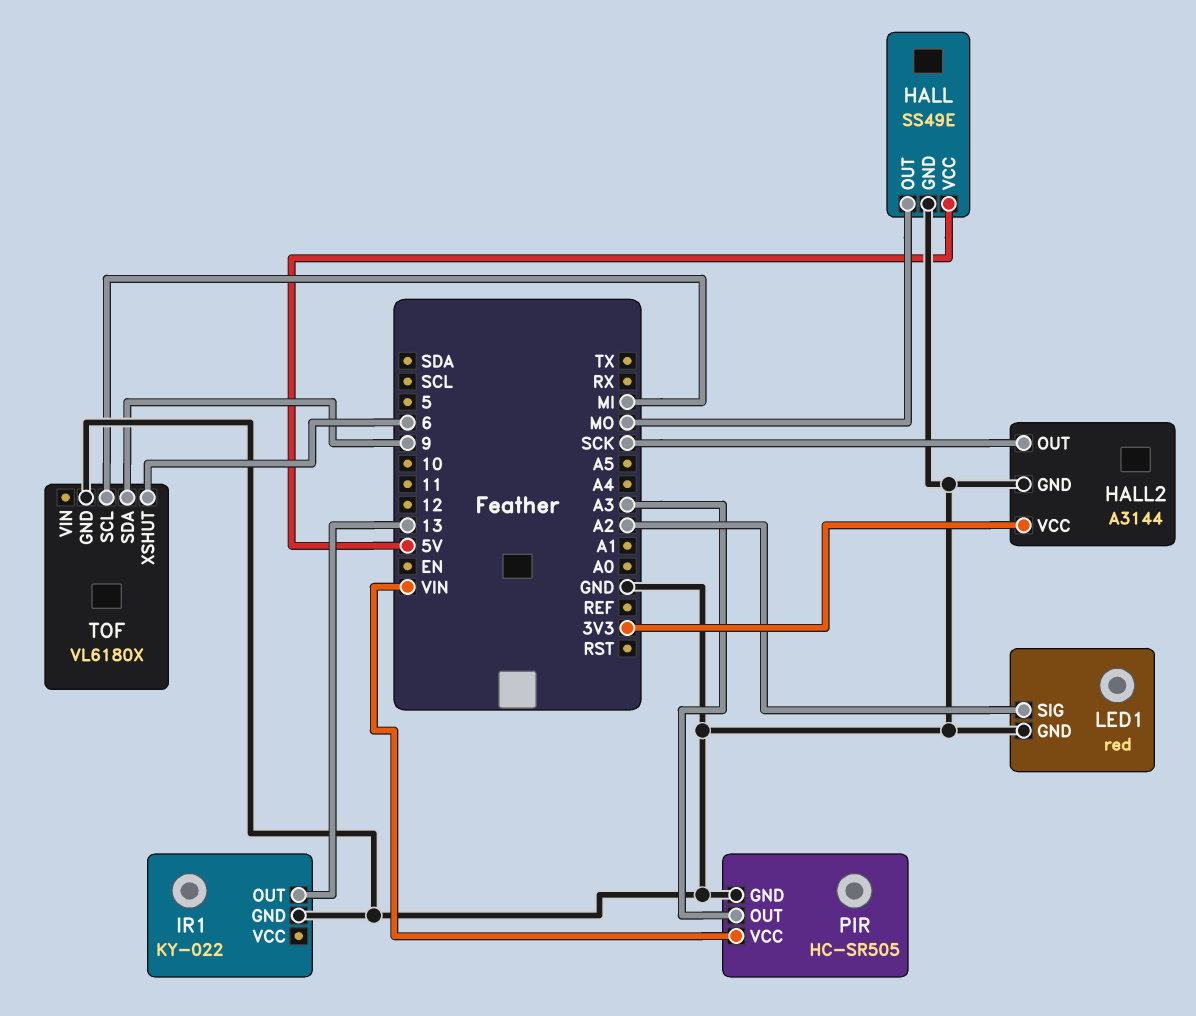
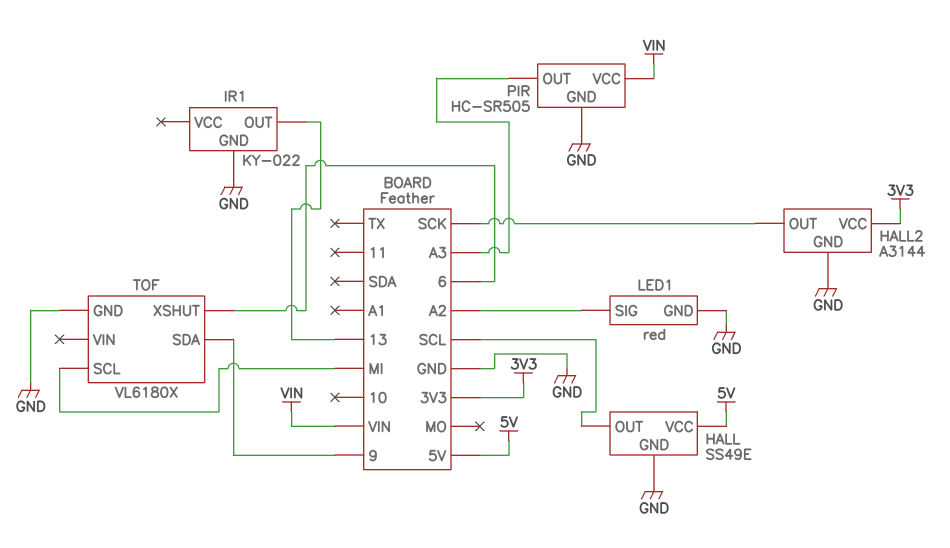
HALL pin OUT: MO -> SCL

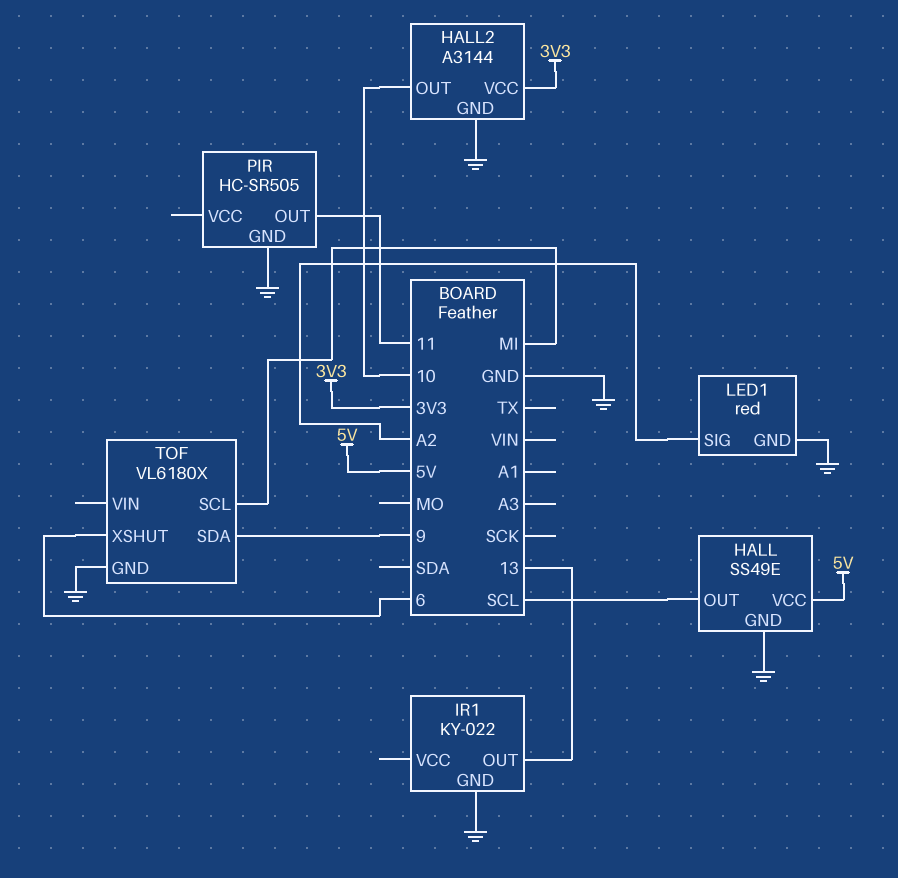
HALL2 pin OUT: SCK -> 10
PIR pin OUT: A3 -> 11
PIR pin VCC: VIN -> none

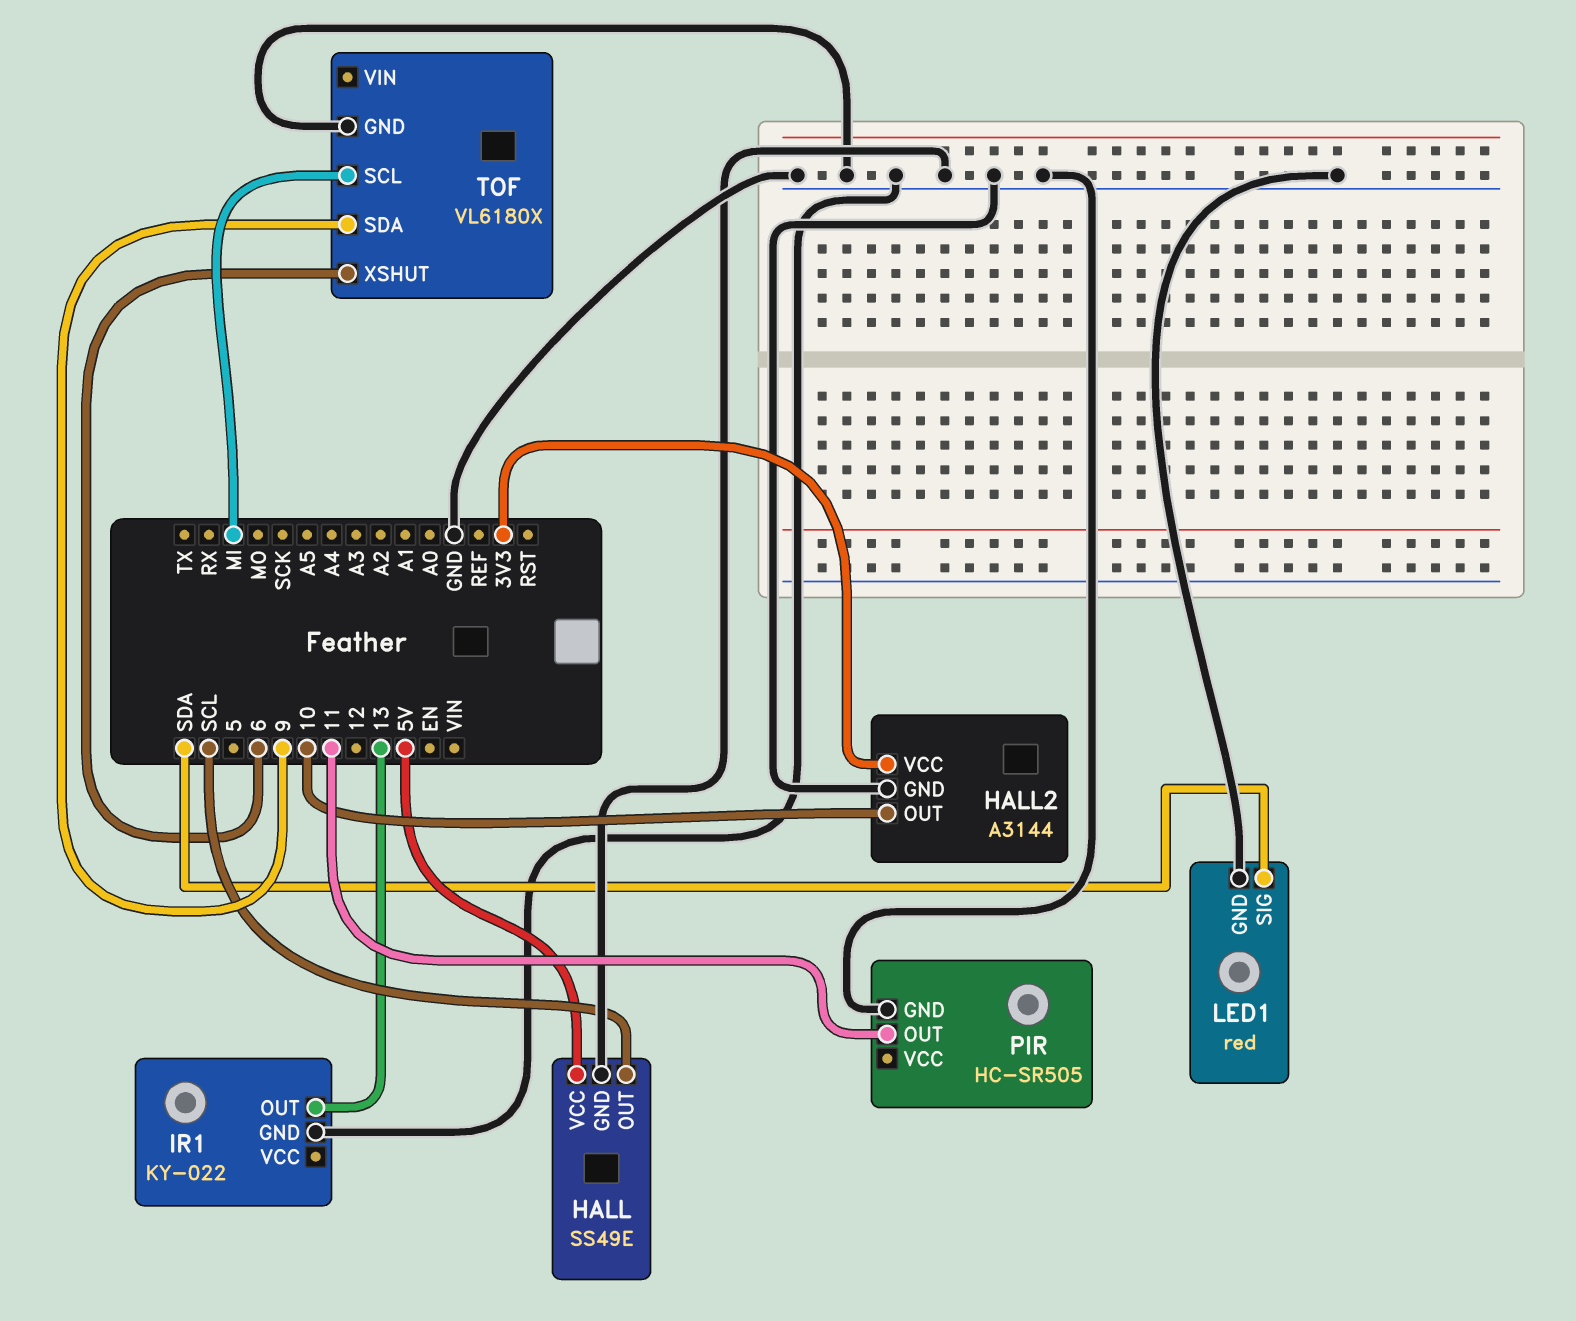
LED1 pin SIG: A2 -> SDA

